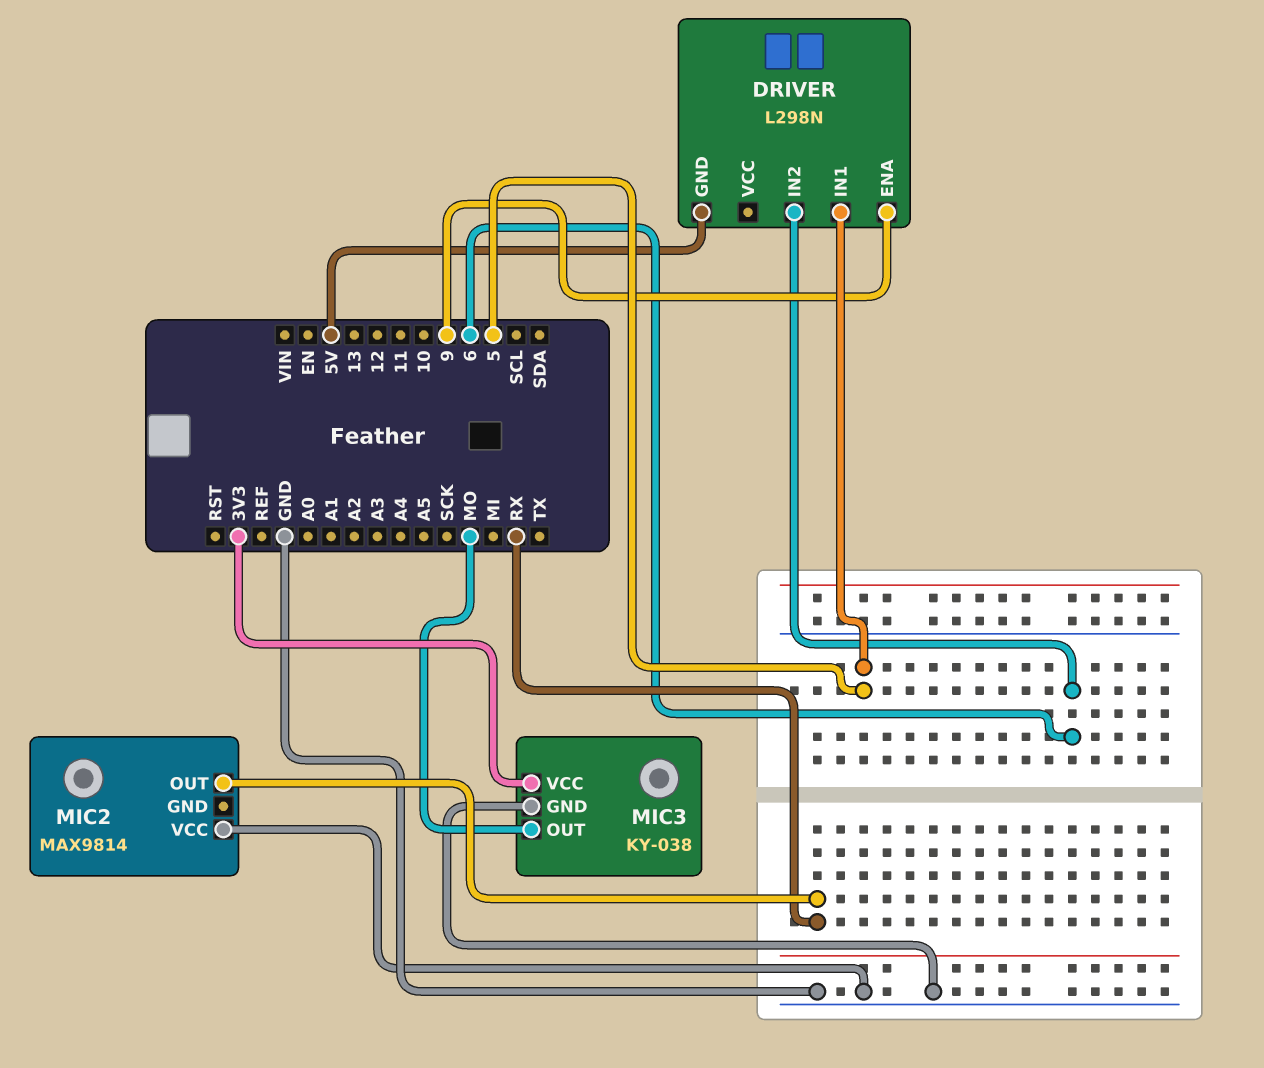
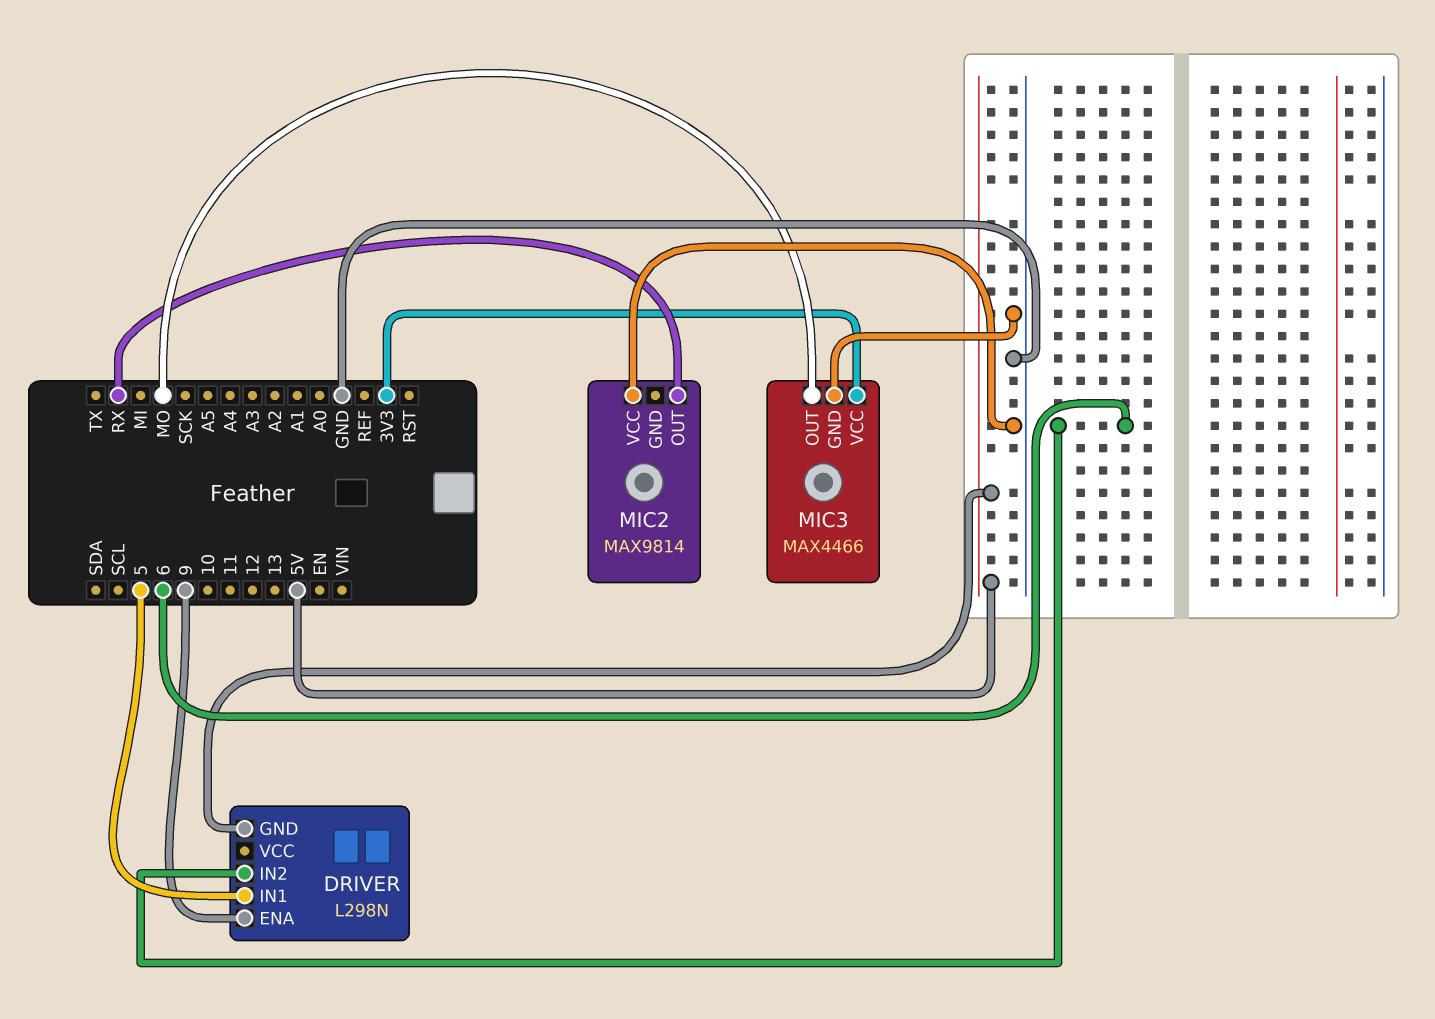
MIC3: KY-038 -> MAX4466

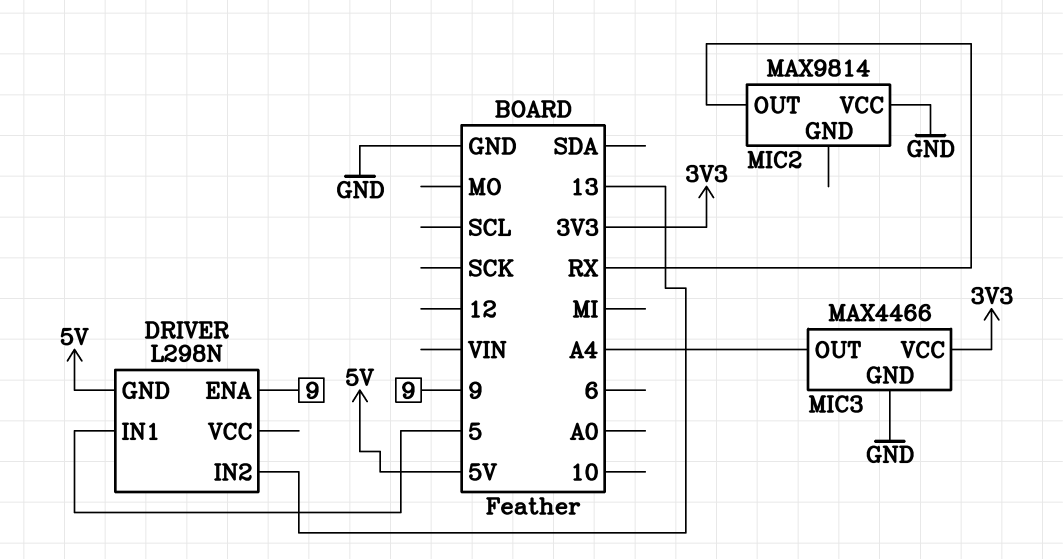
DRIVER pin IN2: 6 -> 13
MIC3 pin OUT: MO -> A4

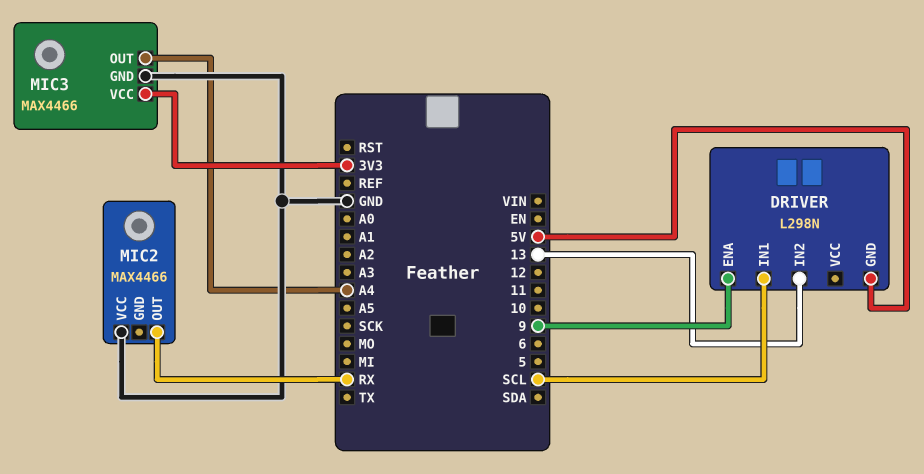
DRIVER pin IN1: 5 -> SCL
MIC2: MAX9814 -> MAX4466

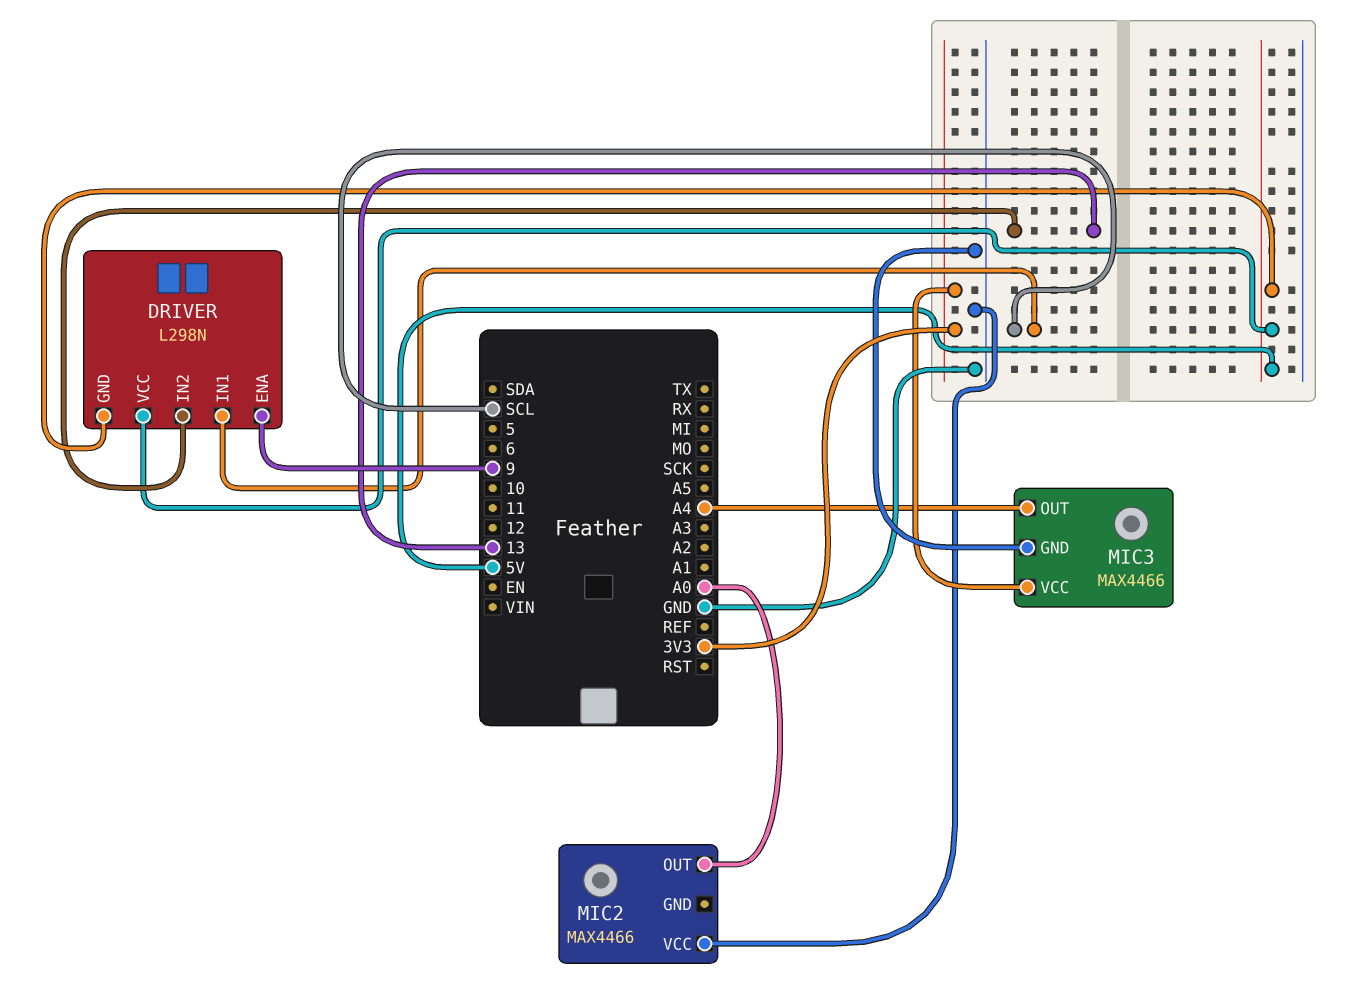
DRIVER pin VCC: none -> 5V
MIC2 pin OUT: RX -> A0

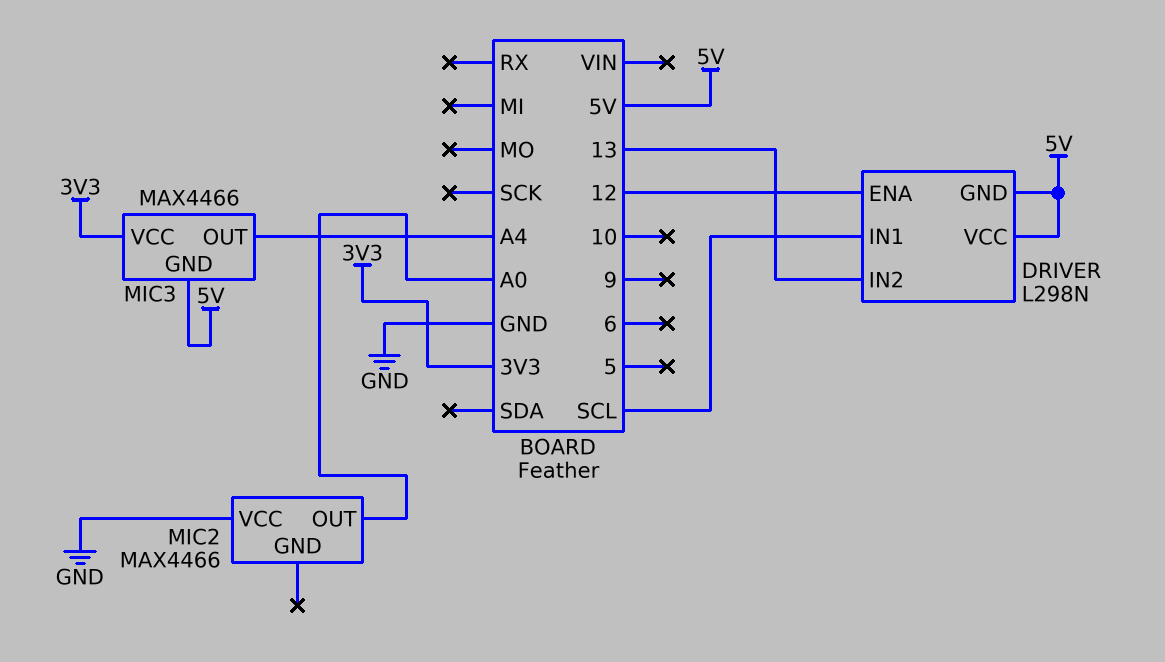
DRIVER pin ENA: 9 -> 12
MIC3 pin GND: GND -> 5V

